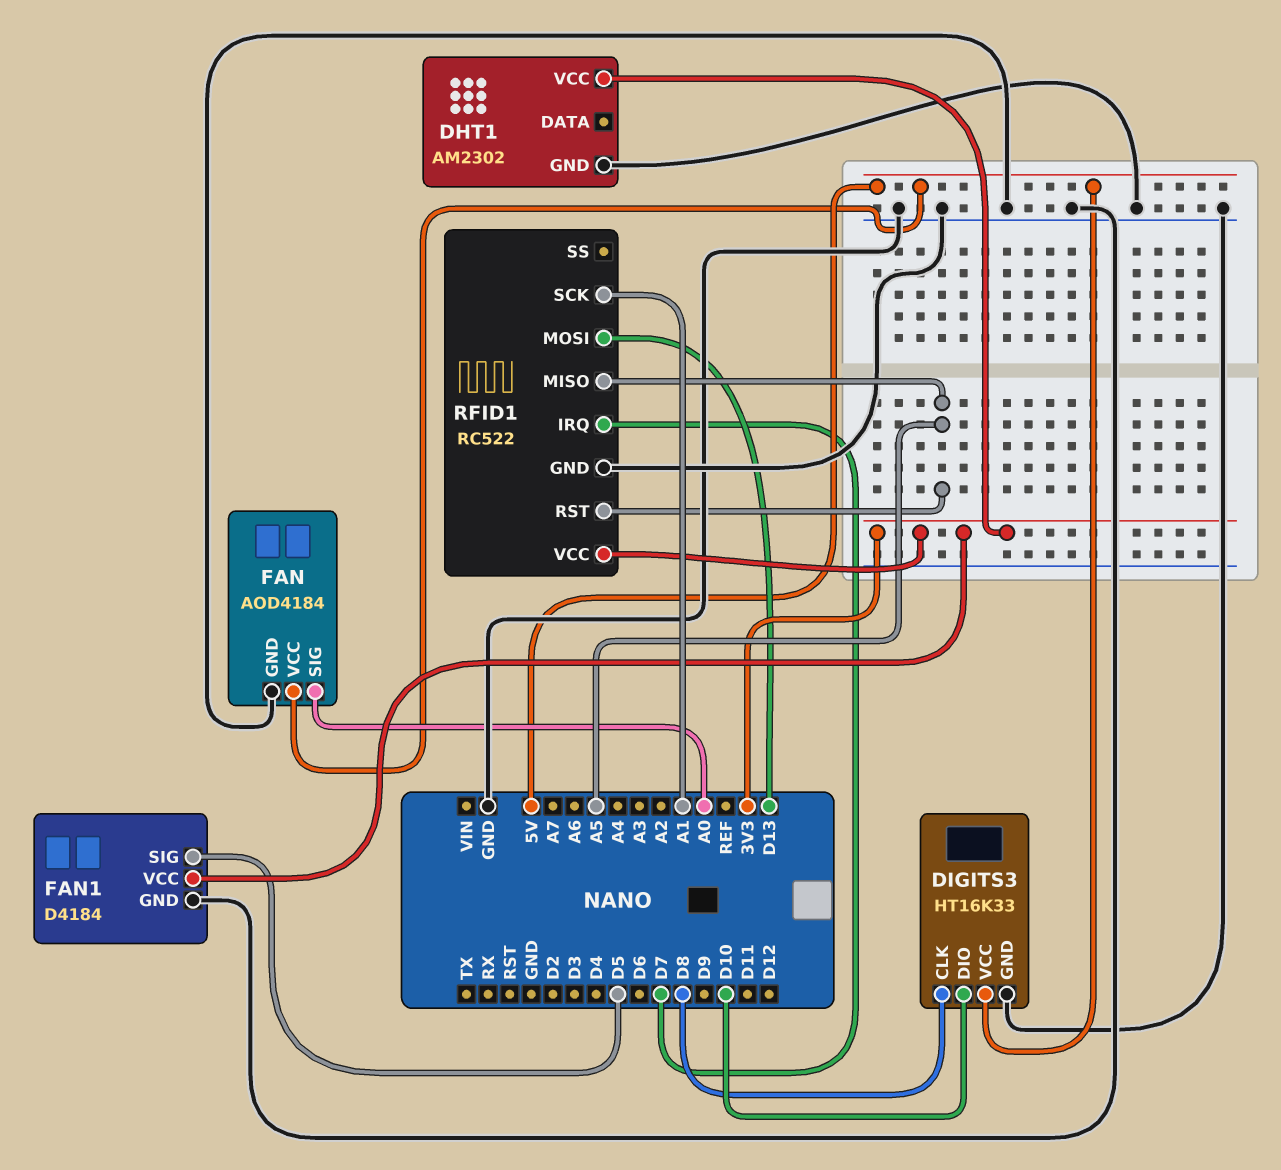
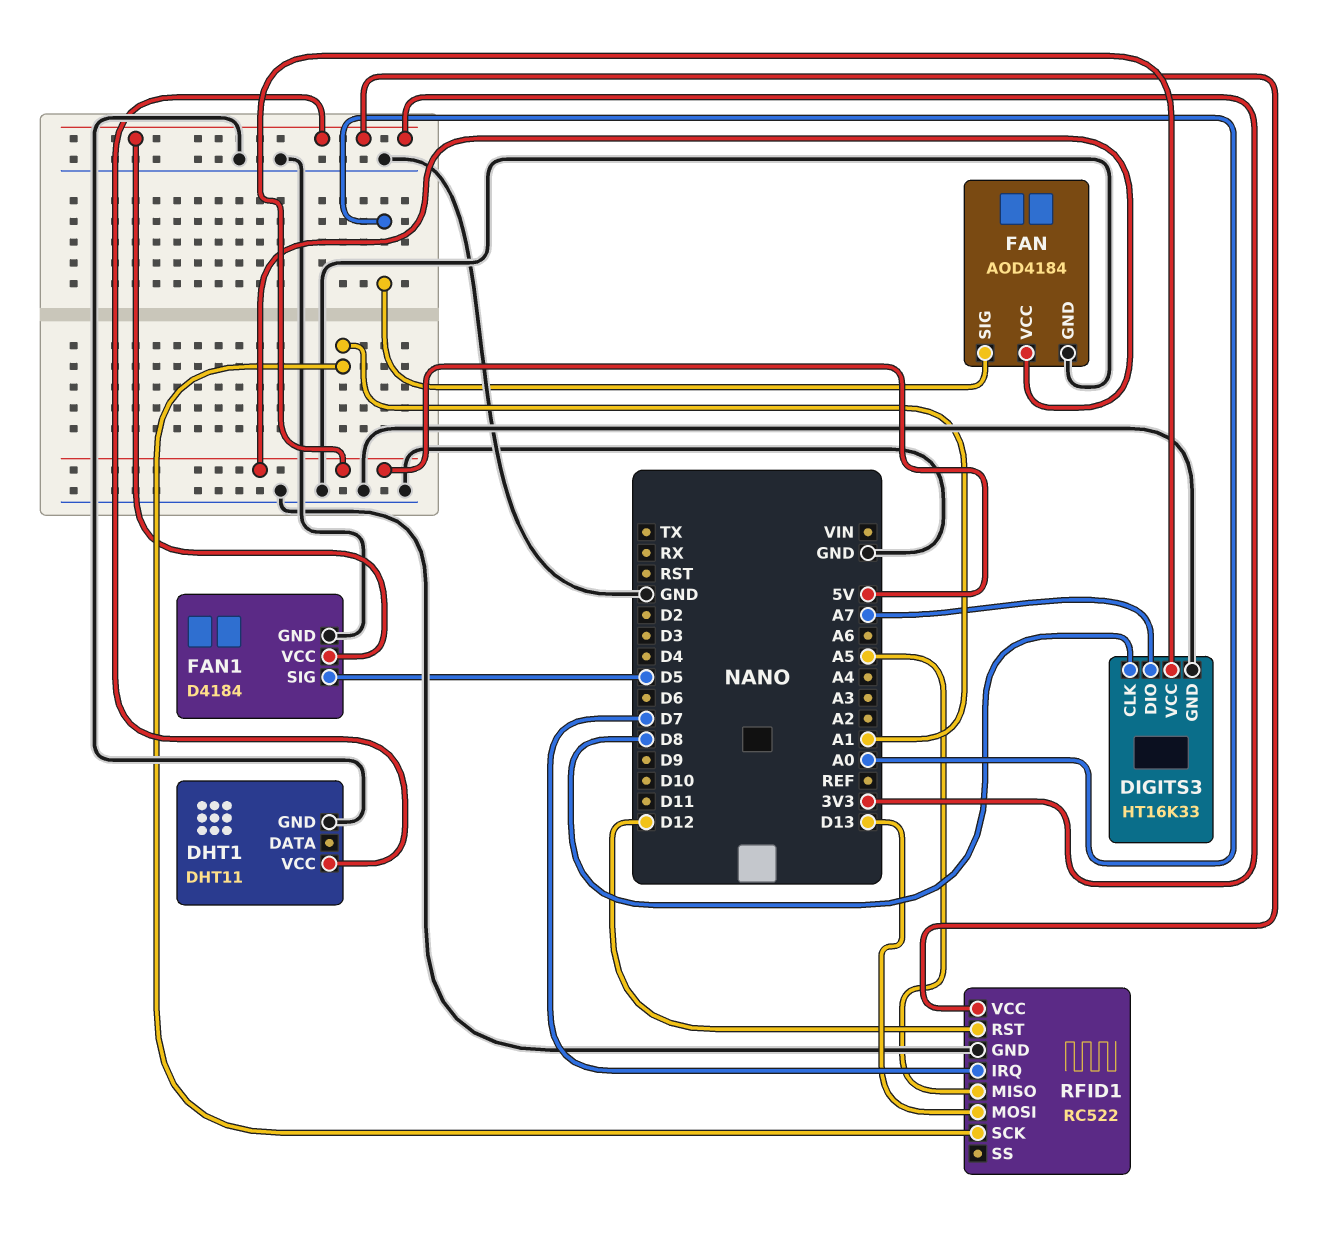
DHT1: AM2302 -> DHT11
DIGITS3 pin DIO: D10 -> A7
RFID1 pin RST: A5 -> D12

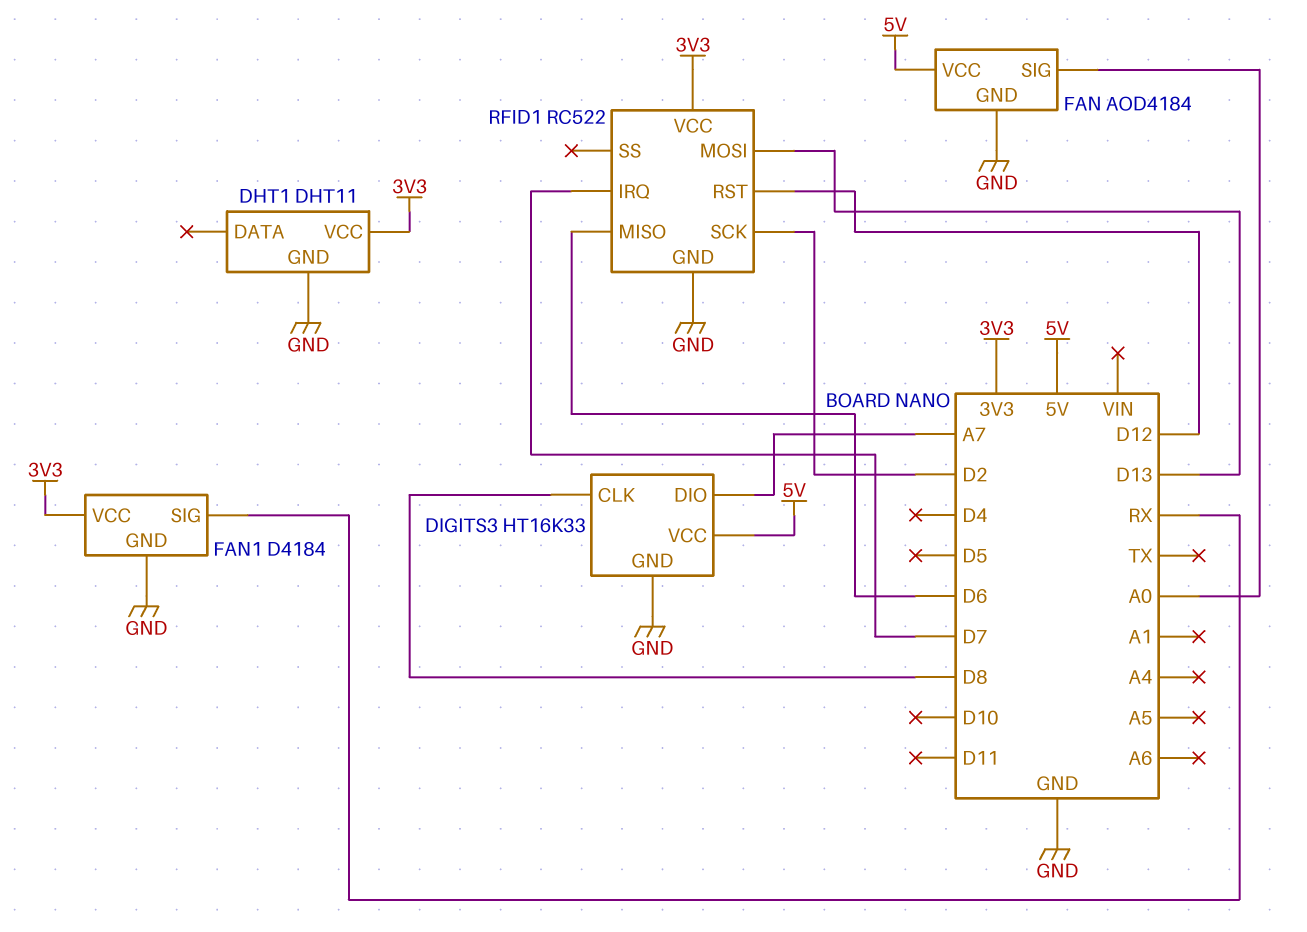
FAN1 pin SIG: D5 -> RX
RFID1 pin MISO: A5 -> D6
RFID1 pin SCK: A1 -> D2

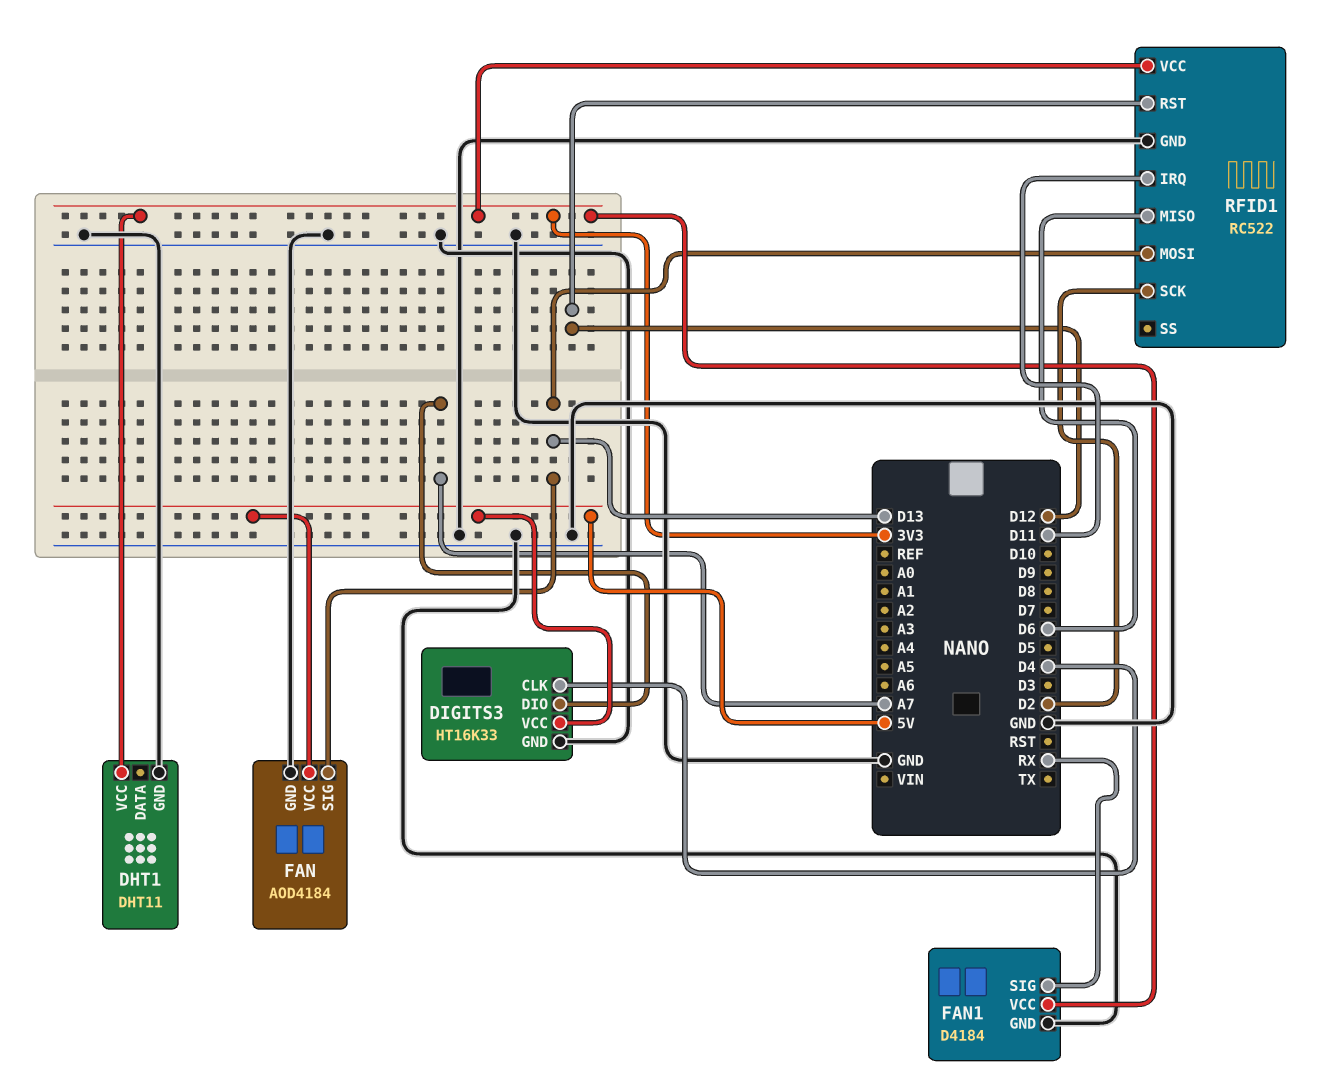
DIGITS3 pin CLK: D8 -> D4
FAN pin SIG: A0 -> D13
RFID1 pin IRQ: D7 -> D11

